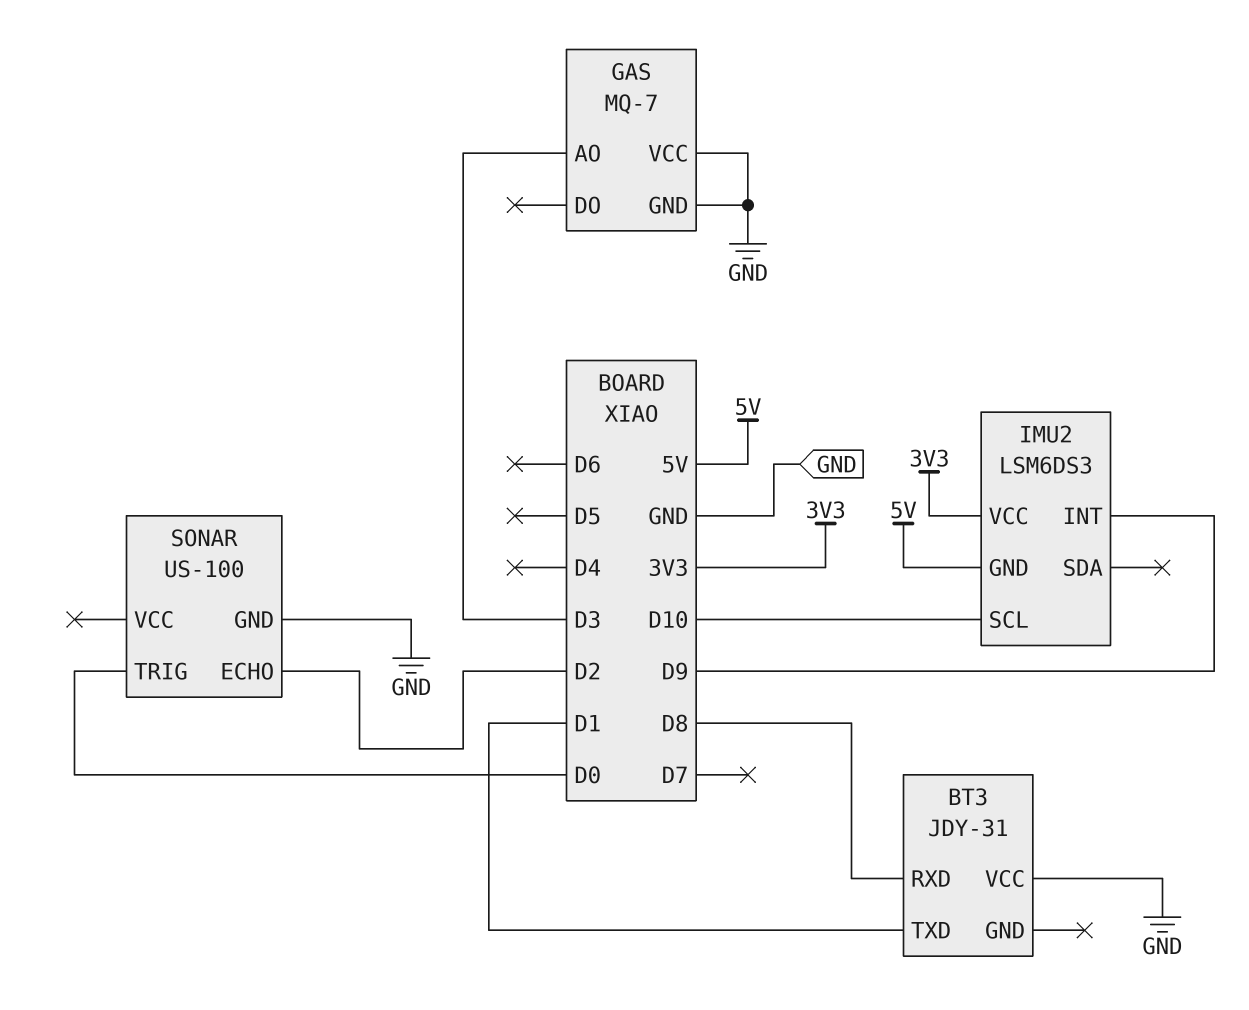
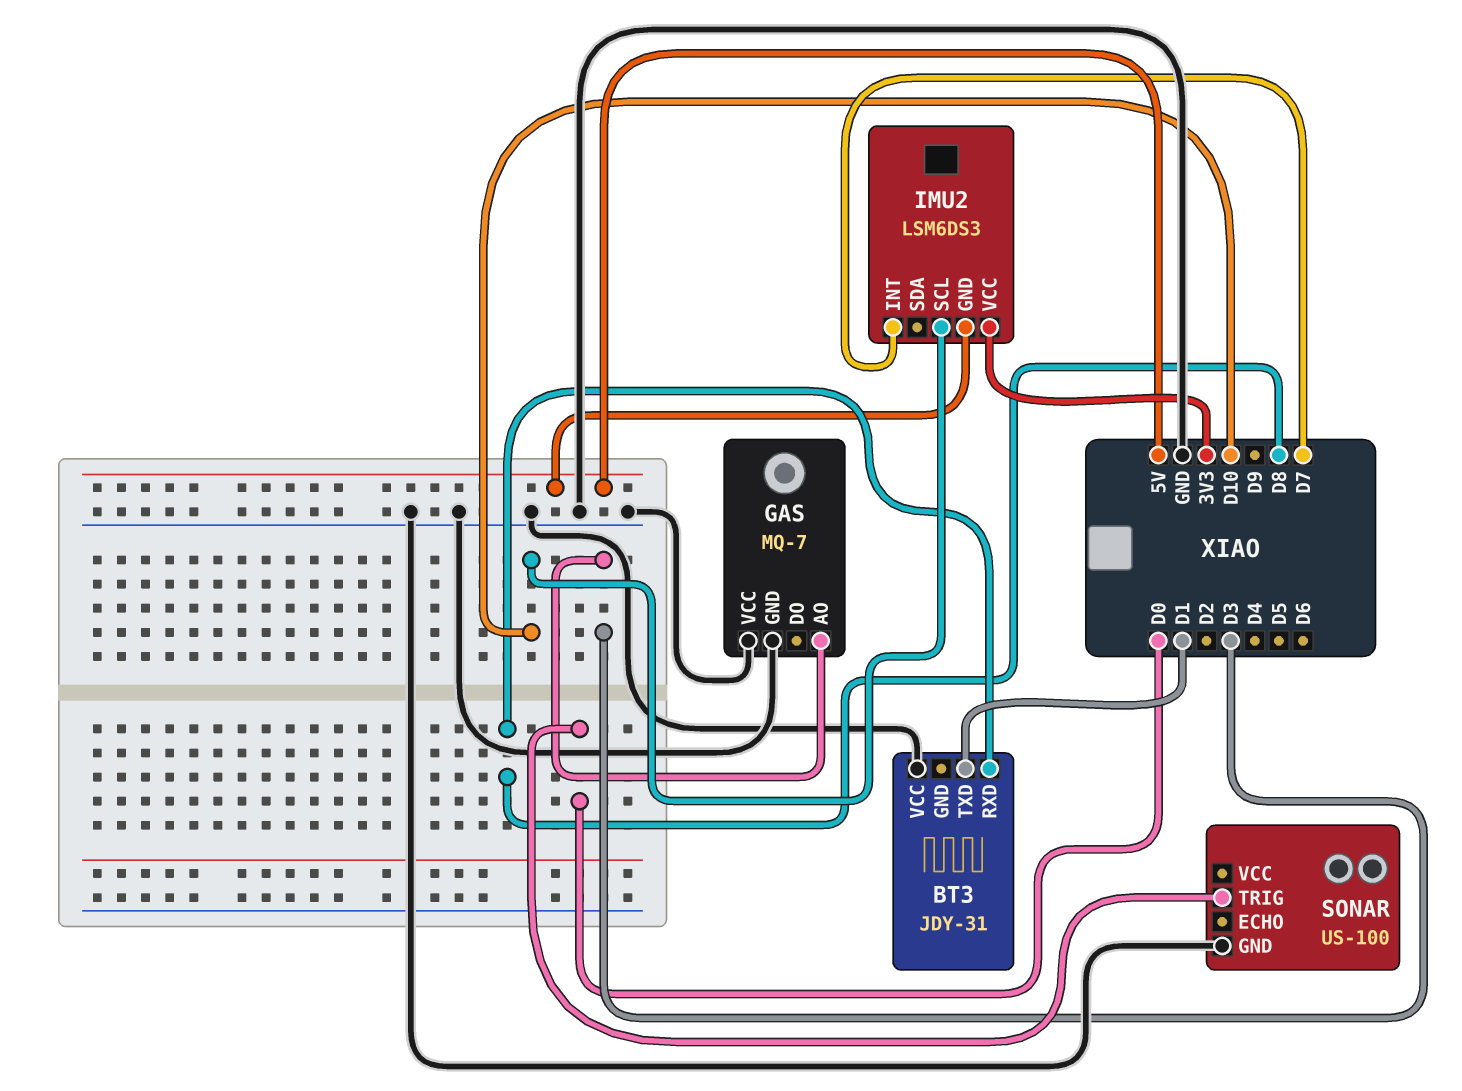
IMU2 pin INT: D9 -> D7
SONAR pin ECHO: D2 -> none

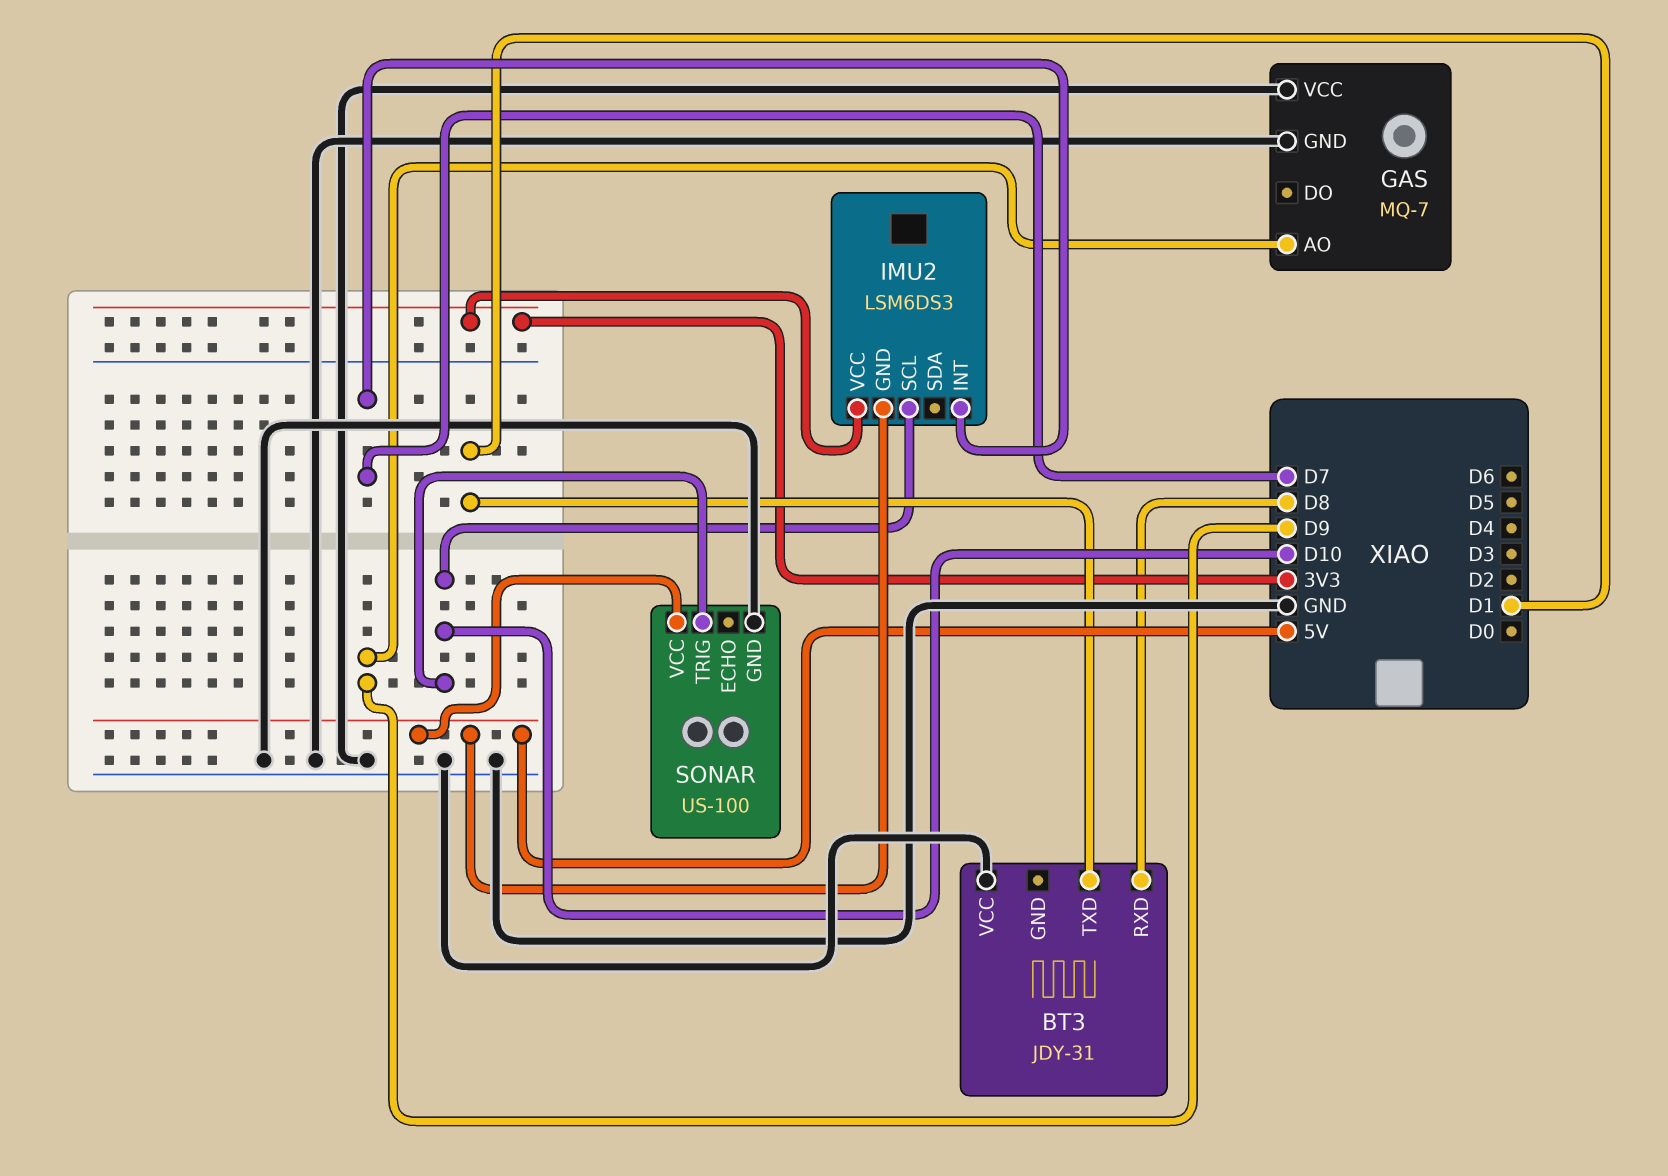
GAS pin AO: D3 -> D9
SONAR pin TRIG: D0 -> D10
SONAR pin VCC: none -> 5V

